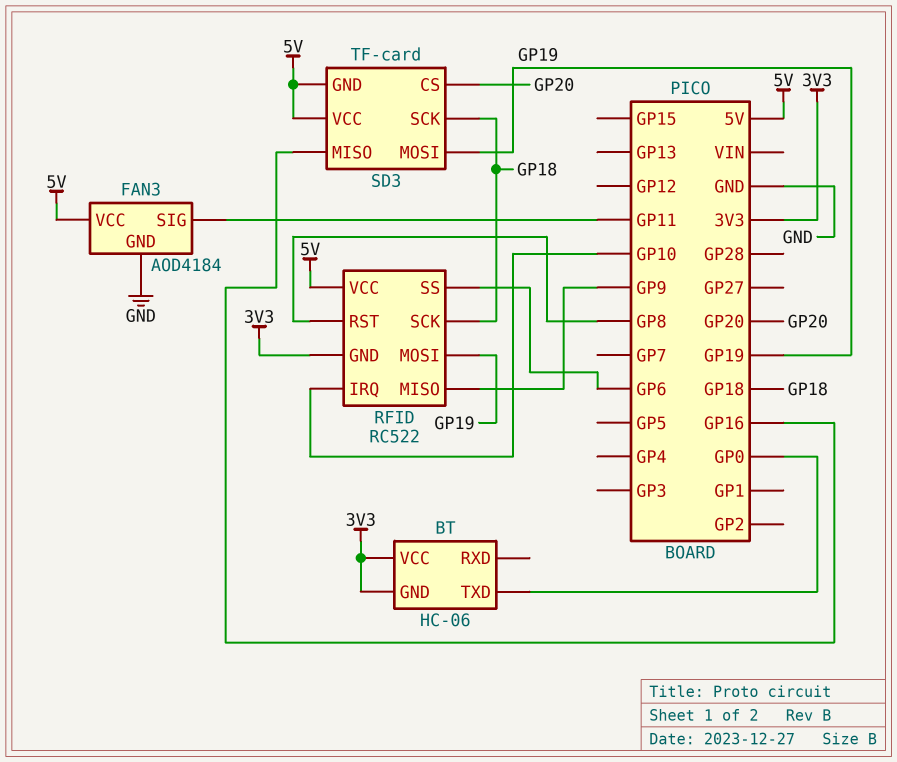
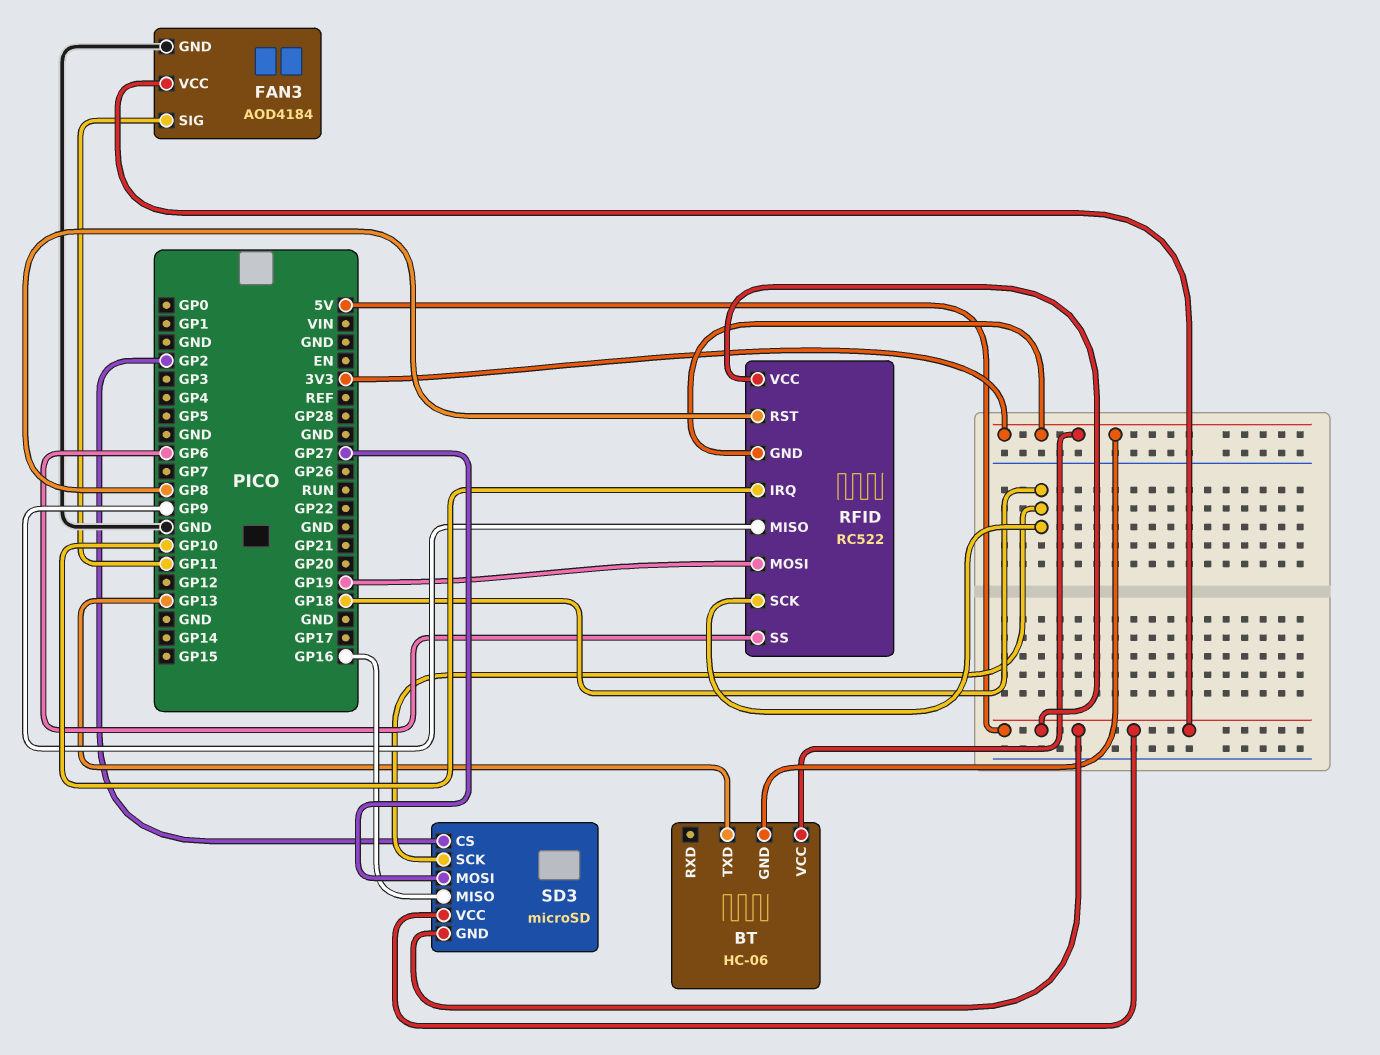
BT pin TXD: GP0 -> GP13
SD3: TF-card -> microSD
SD3 pin CS: GP20 -> GP2
SD3 pin MOSI: GP19 -> GP27

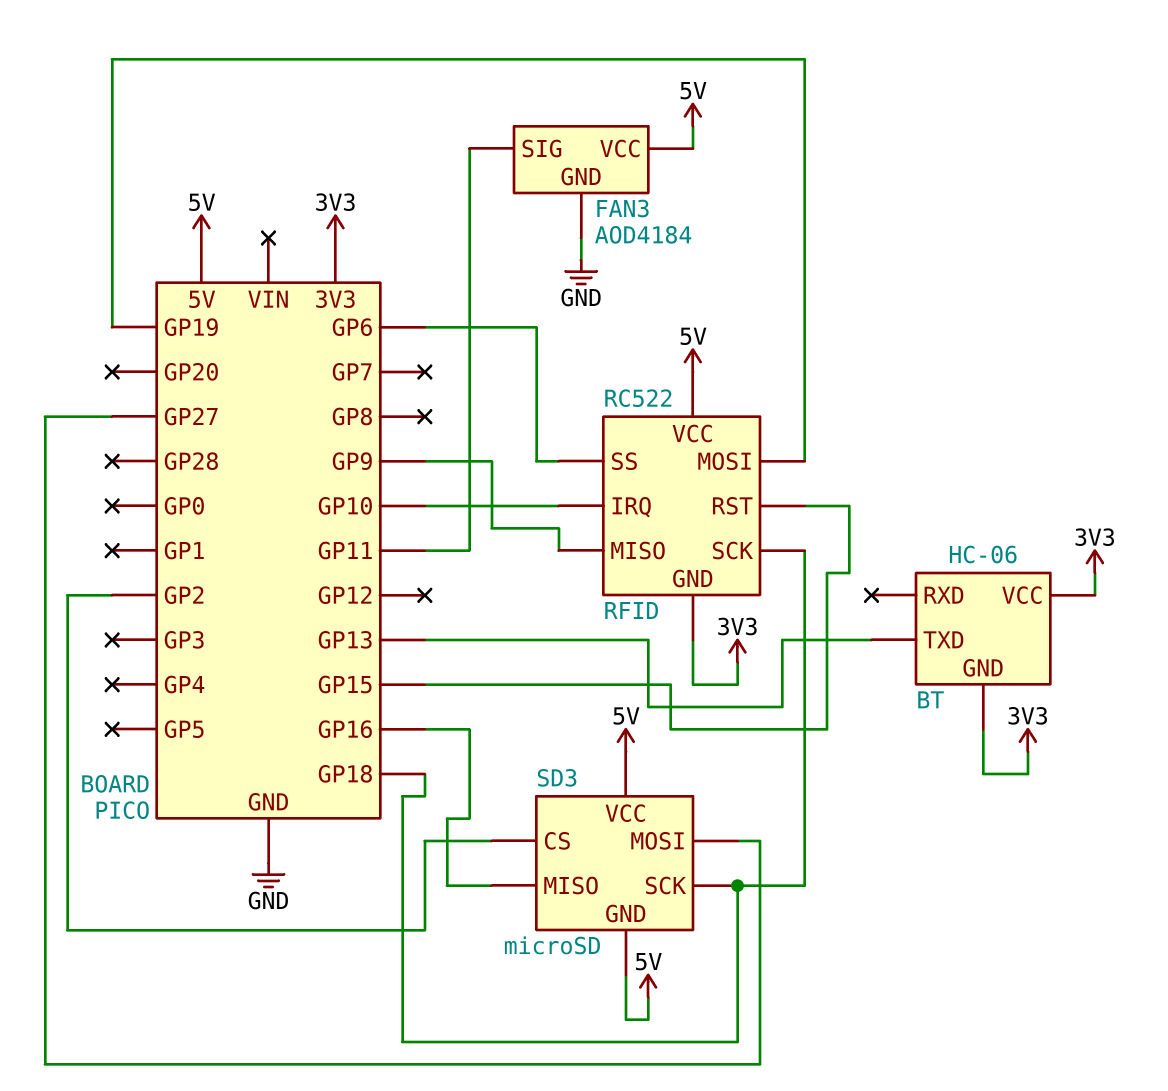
RFID pin RST: GP8 -> GP15

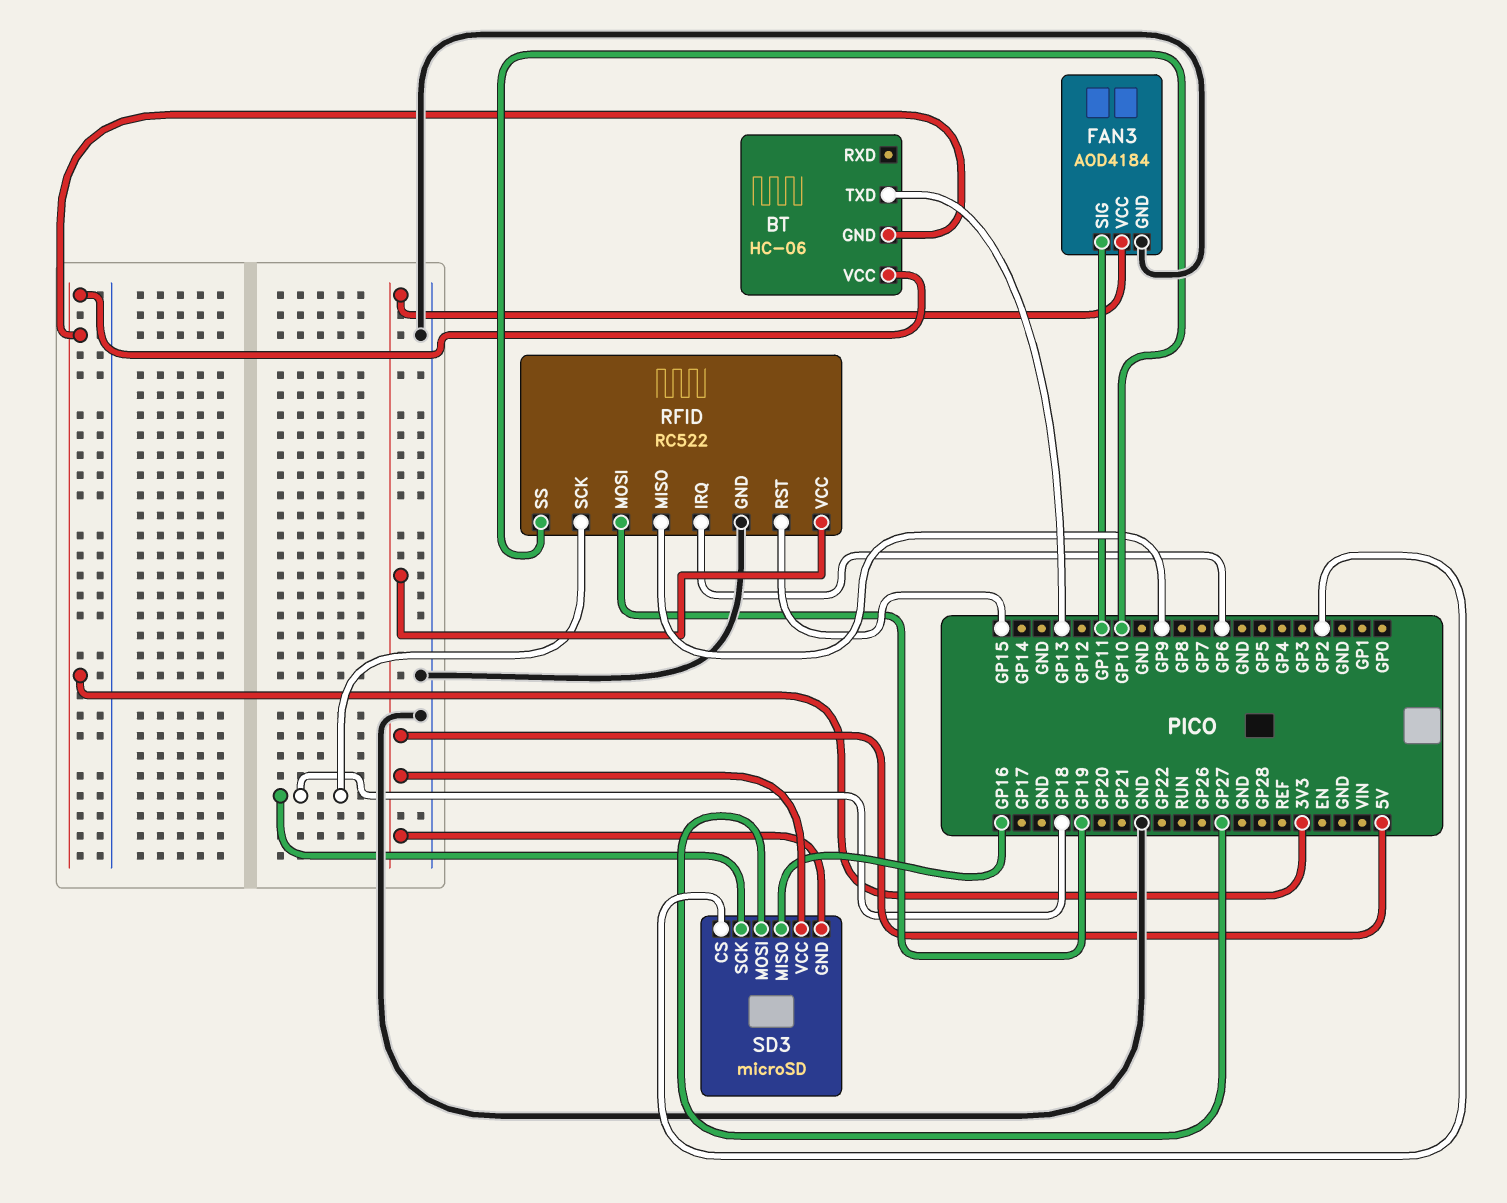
RFID pin GND: 3V3 -> GND
RFID pin IRQ: GP10 -> GP6
RFID pin SS: GP6 -> GP10

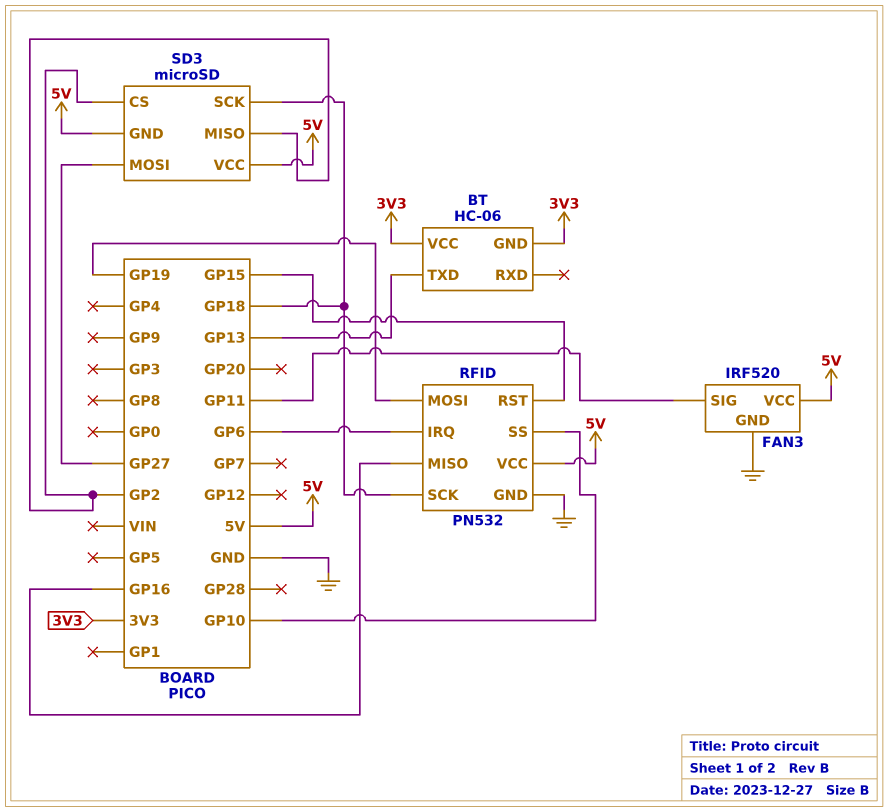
FAN3: AOD4184 -> IRF520
RFID: RC522 -> PN532
RFID pin MISO: GP9 -> GP16
SD3 pin MISO: GP16 -> GP2

